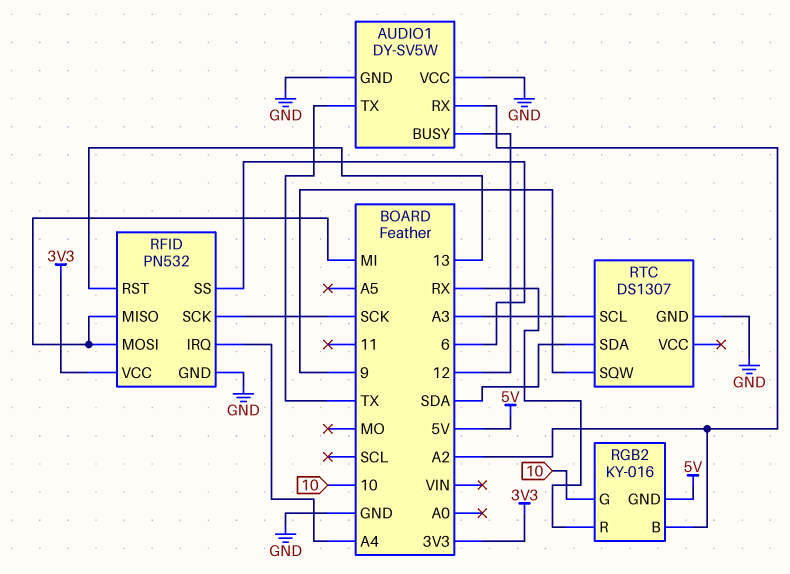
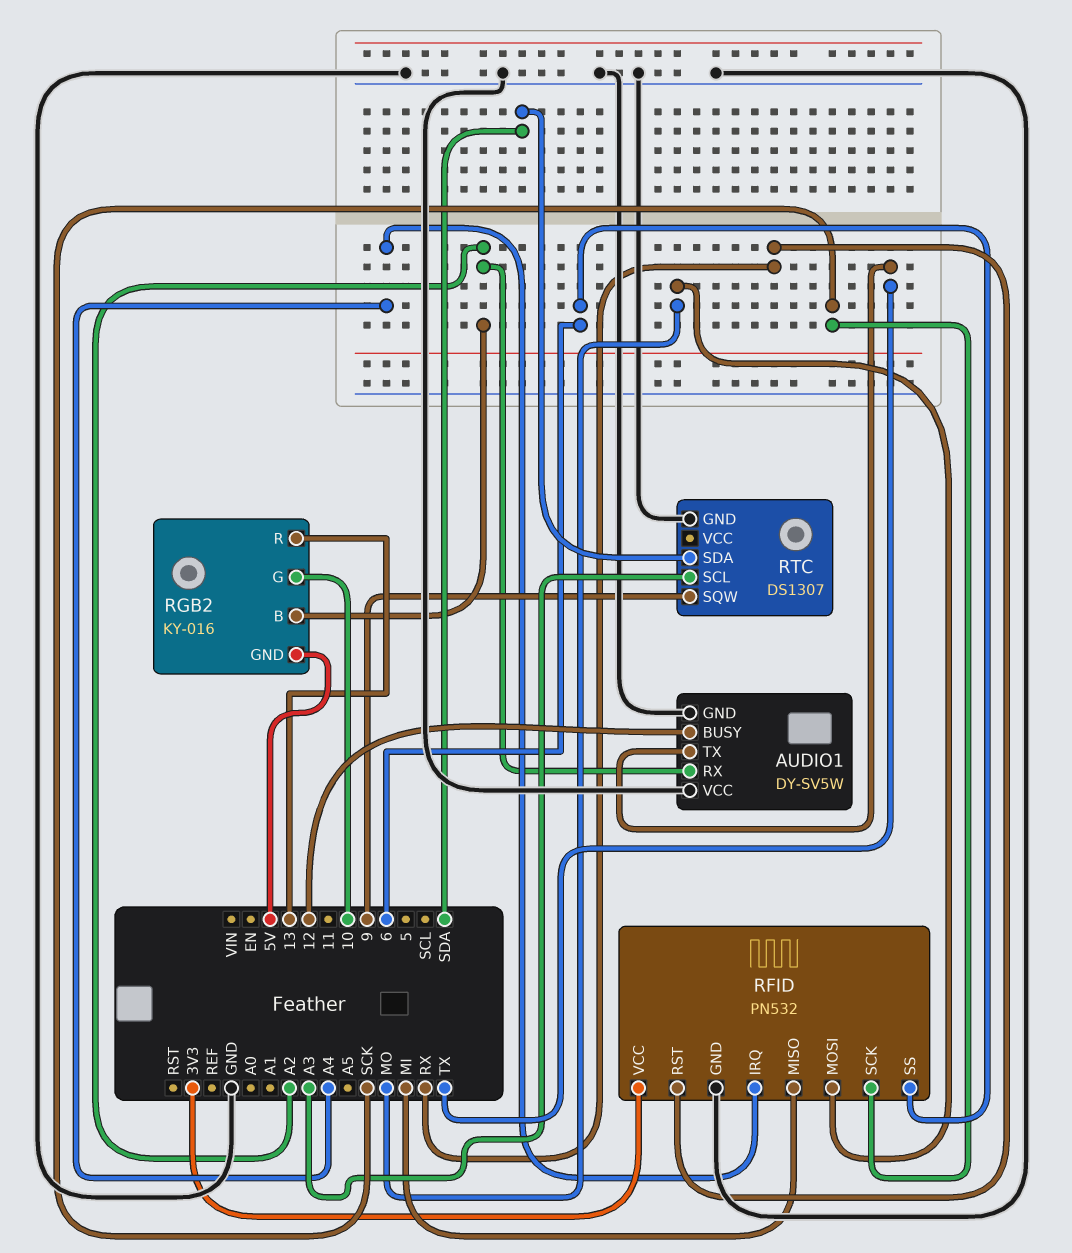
RFID pin MOSI: MI -> MO
RFID pin RST: 13 -> RX
RGB2 pin R: RX -> 13

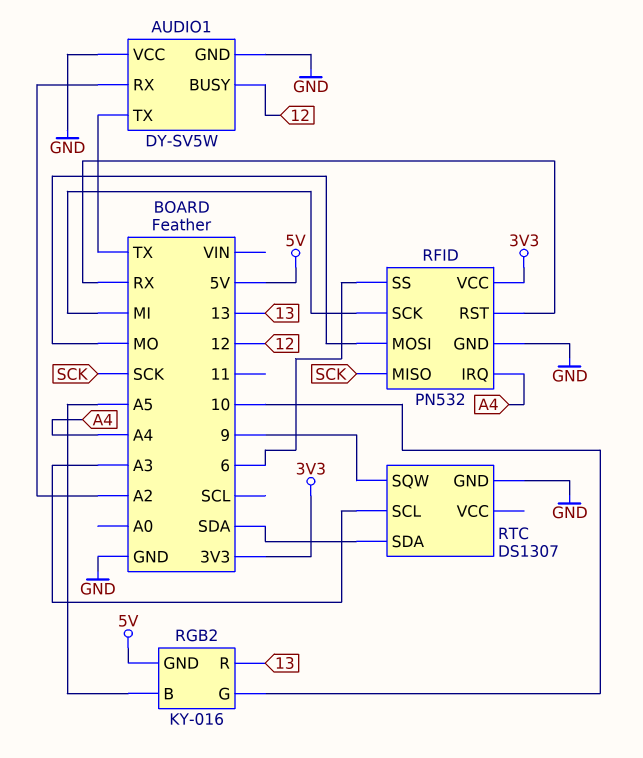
RFID pin MISO: MI -> SCK
RFID pin SCK: SCK -> MI
RGB2 pin B: A2 -> A5

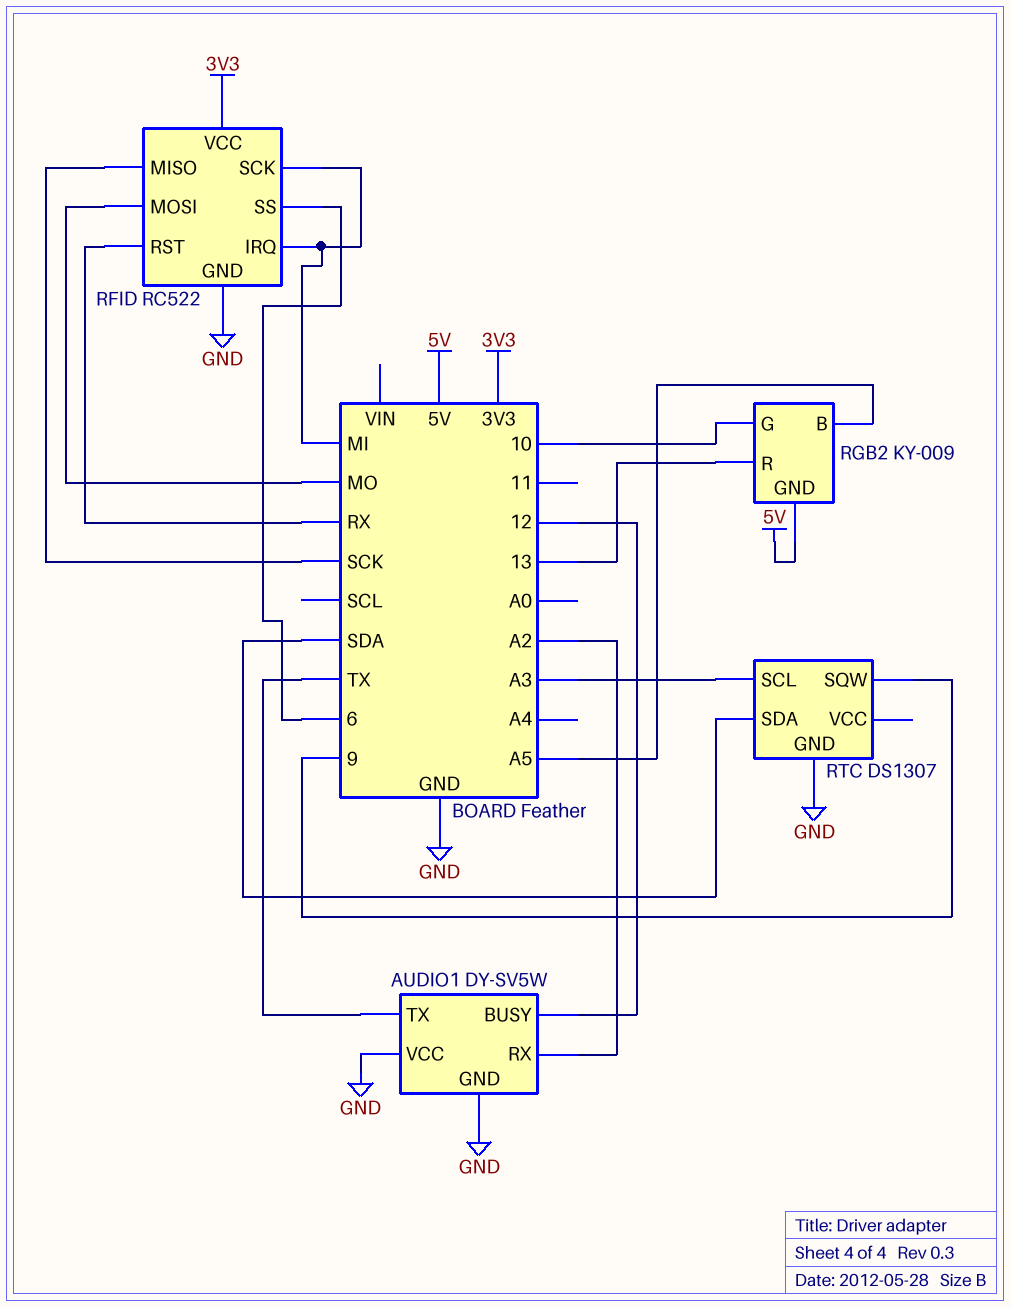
RFID: PN532 -> RC522
RFID pin IRQ: A4 -> MI
RGB2: KY-016 -> KY-009

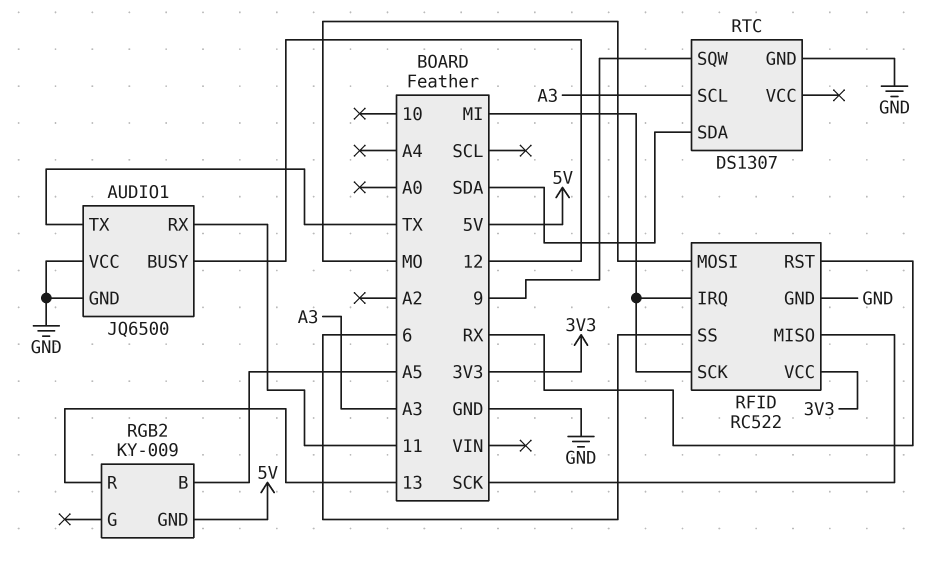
AUDIO1: DY-SV5W -> JQ6500
AUDIO1 pin RX: A2 -> 11
RGB2 pin G: 10 -> none

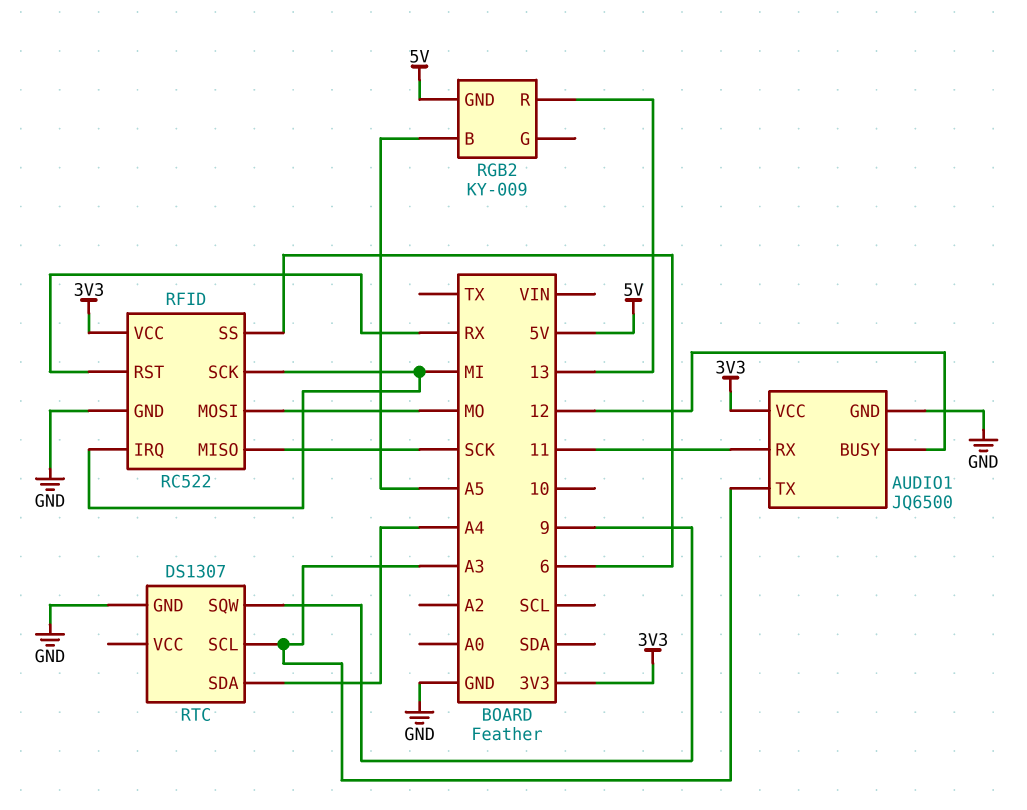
AUDIO1 pin TX: TX -> A3
AUDIO1 pin VCC: GND -> 3V3
RTC pin SDA: SDA -> A4

